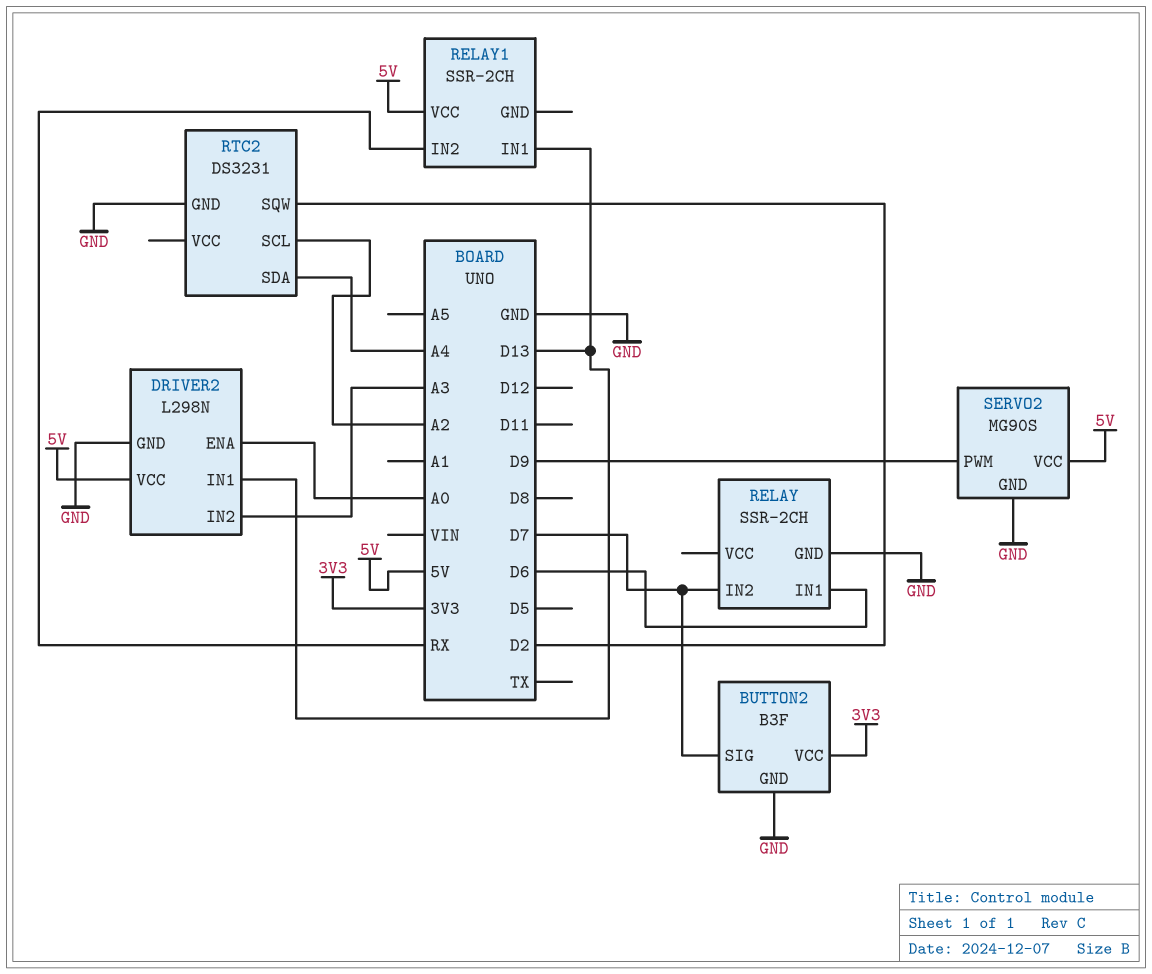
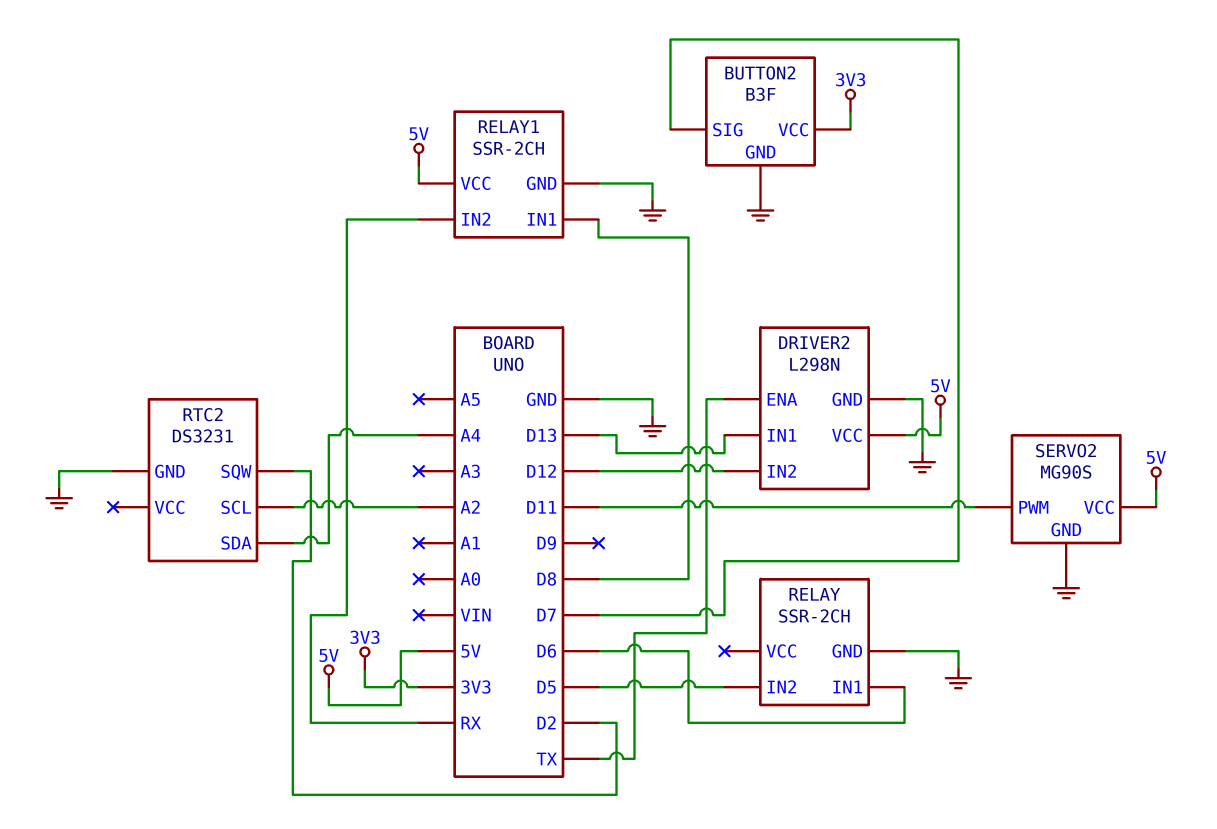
DRIVER2 pin ENA: A0 -> TX
DRIVER2 pin IN2: A3 -> D12
RELAY pin IN2: D7 -> D5
RELAY1 pin GND: none -> GND
RELAY1 pin IN1: D13 -> D8
SERVO2 pin PWM: D9 -> D11

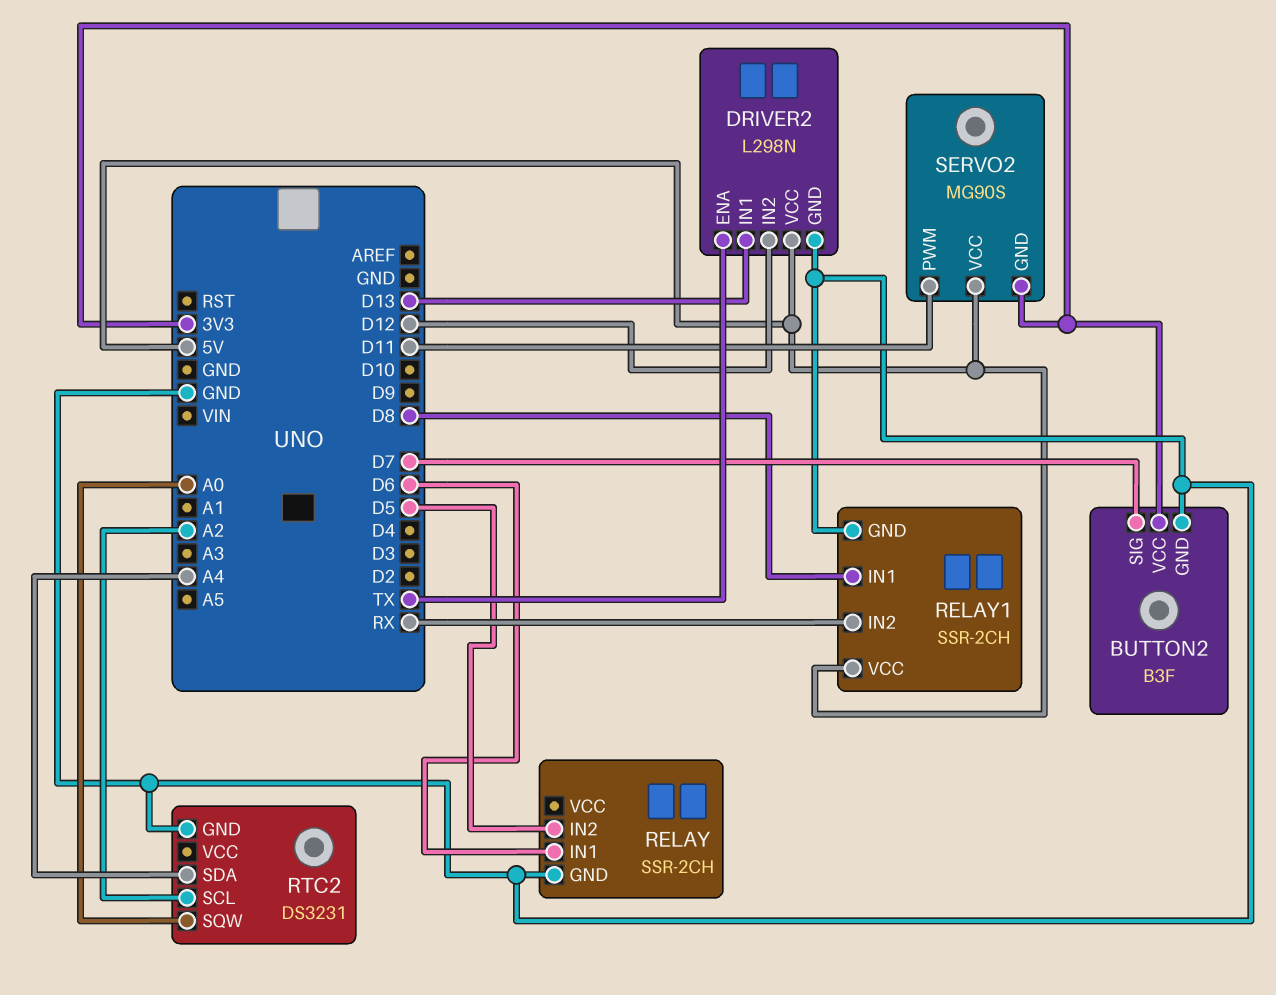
RTC2 pin SQW: D2 -> A0
SERVO2 pin GND: GND -> 3V3

